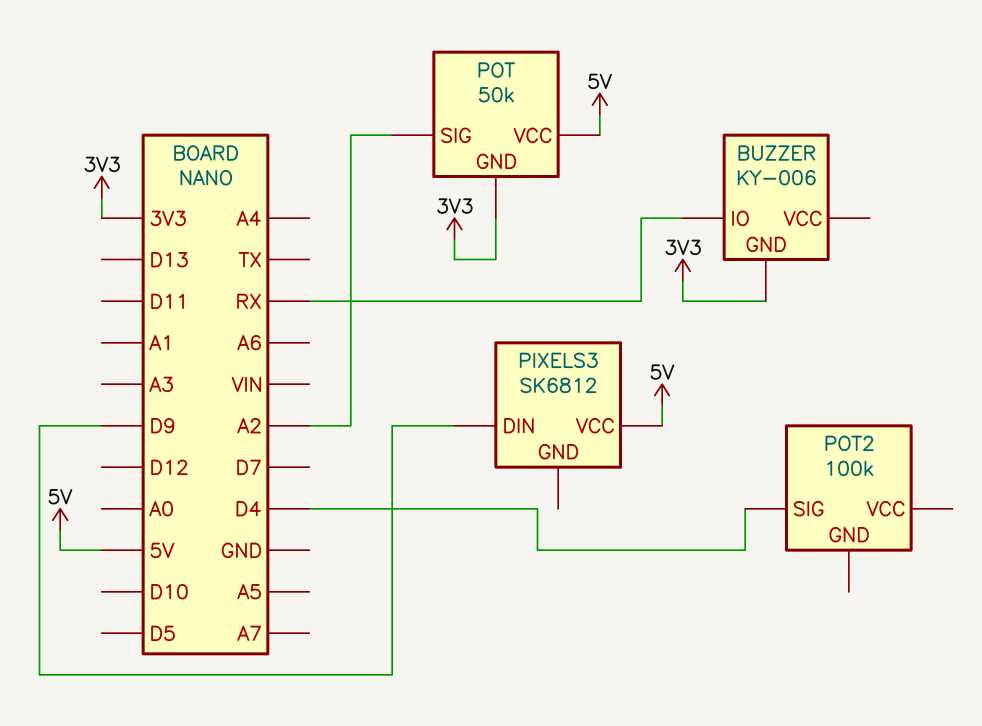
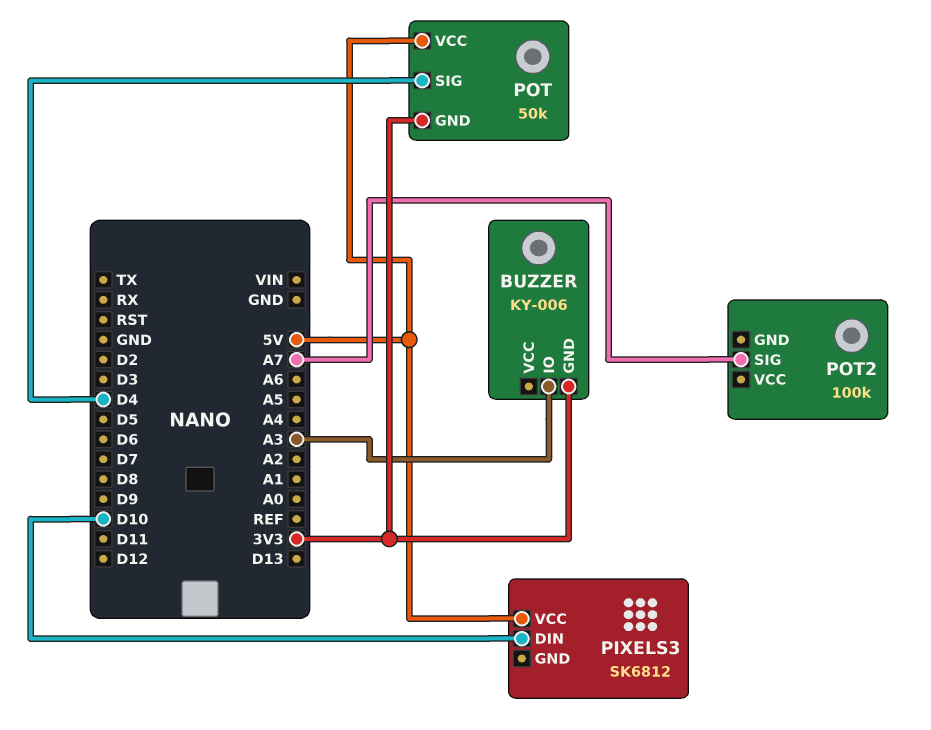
BUZZER pin IO: RX -> A3
PIXELS3 pin DIN: D9 -> D10
POT pin SIG: A2 -> D4
POT2 pin SIG: D4 -> A7

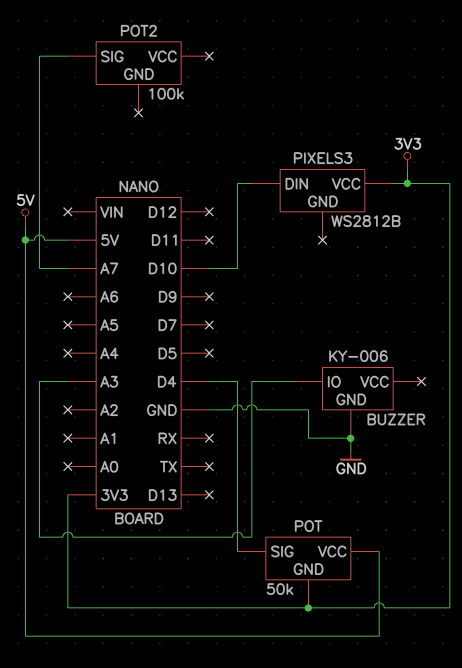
BUZZER pin GND: 3V3 -> GND
PIXELS3: SK6812 -> WS2812B
PIXELS3 pin VCC: 5V -> 3V3

